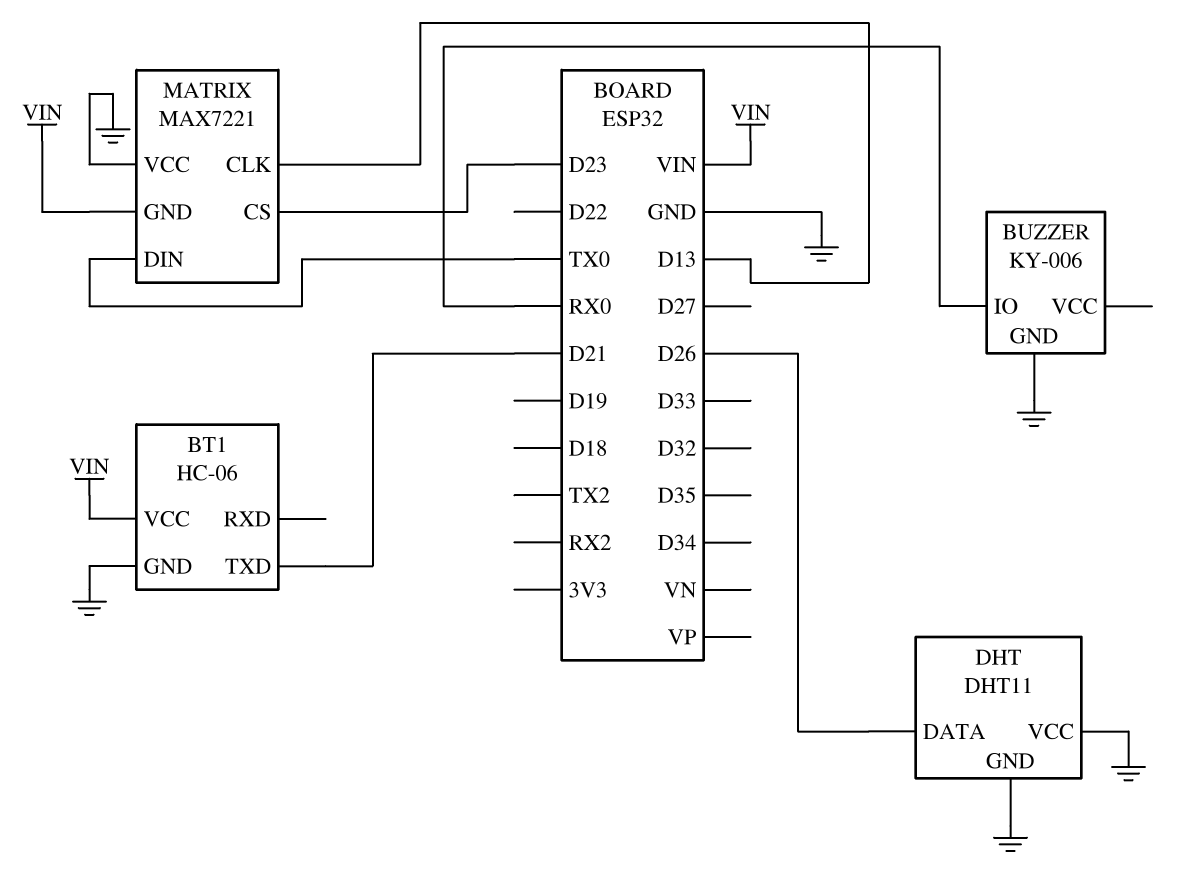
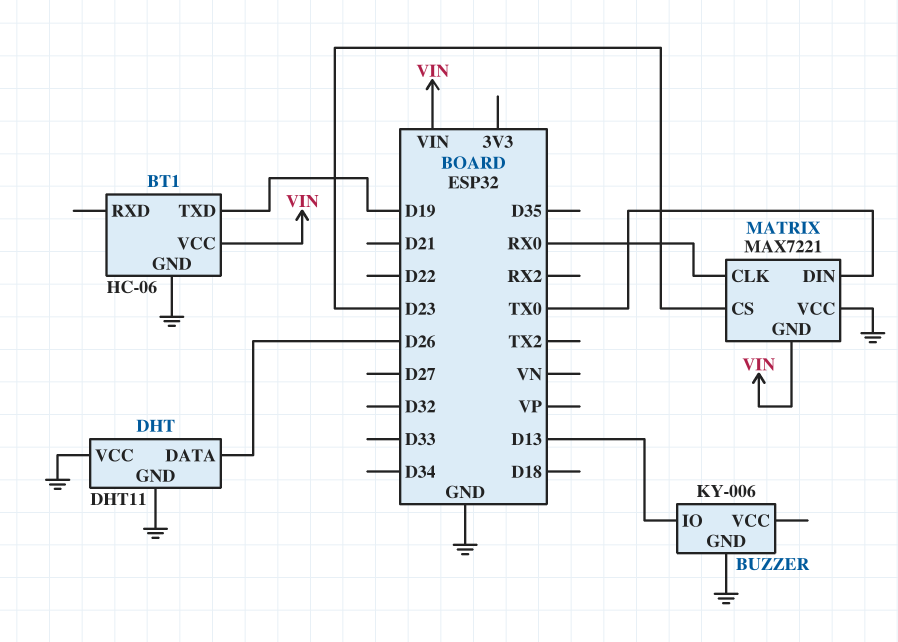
BT1 pin TXD: D21 -> D19
BUZZER pin IO: RX0 -> D13
MATRIX pin CLK: D13 -> RX0

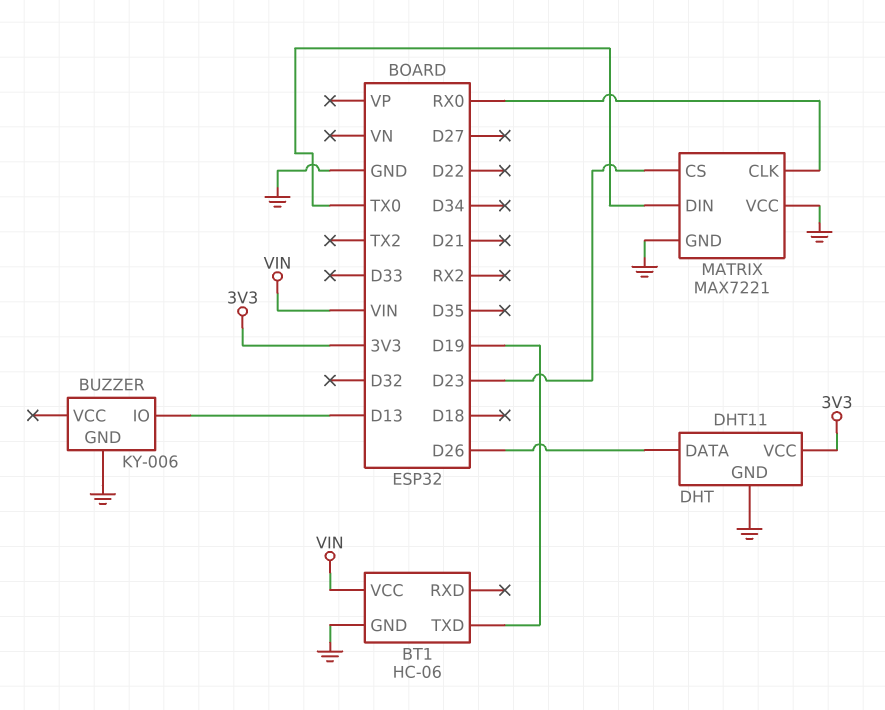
DHT pin VCC: GND -> 3V3
MATRIX pin GND: VIN -> GND

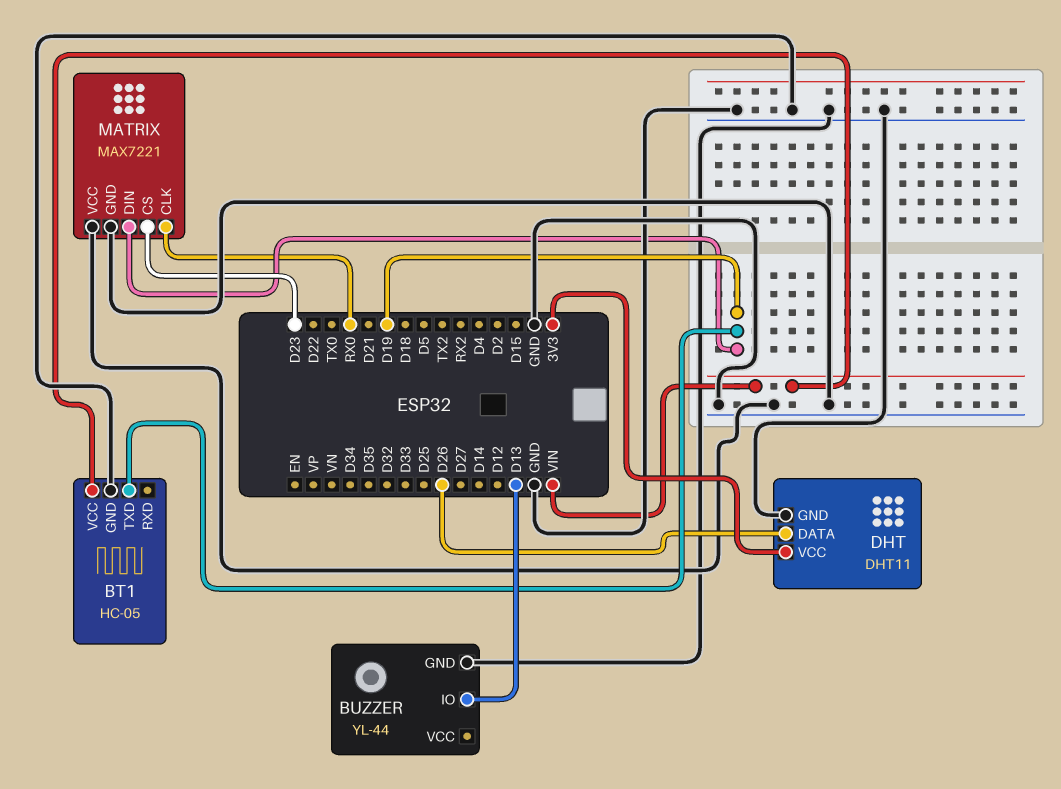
BT1: HC-06 -> HC-05
BUZZER: KY-006 -> YL-44
MATRIX pin DIN: TX0 -> D19

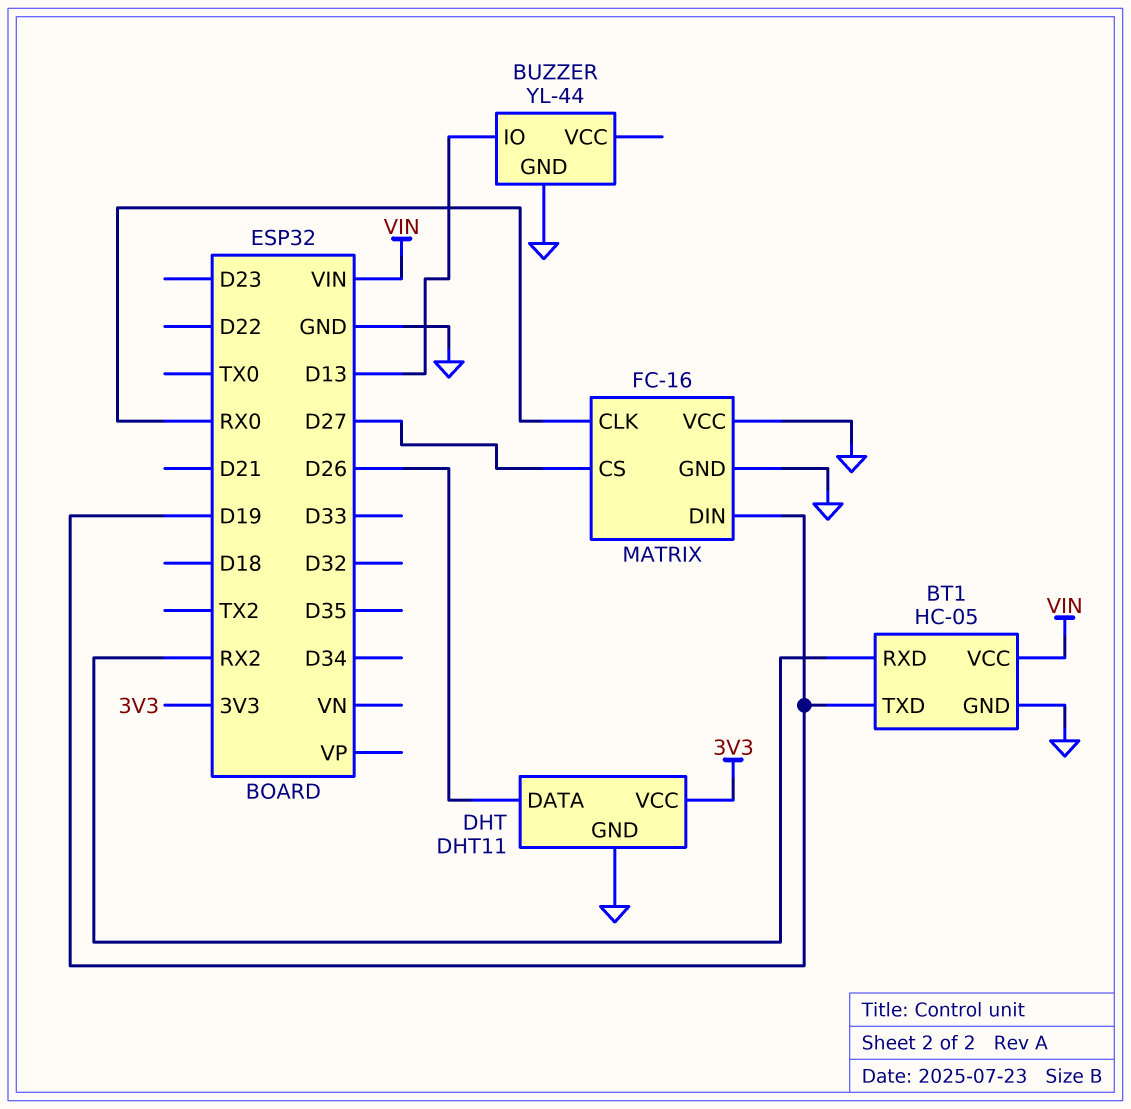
BT1 pin RXD: none -> RX2
MATRIX: MAX7221 -> FC-16
MATRIX pin CS: D23 -> D27

